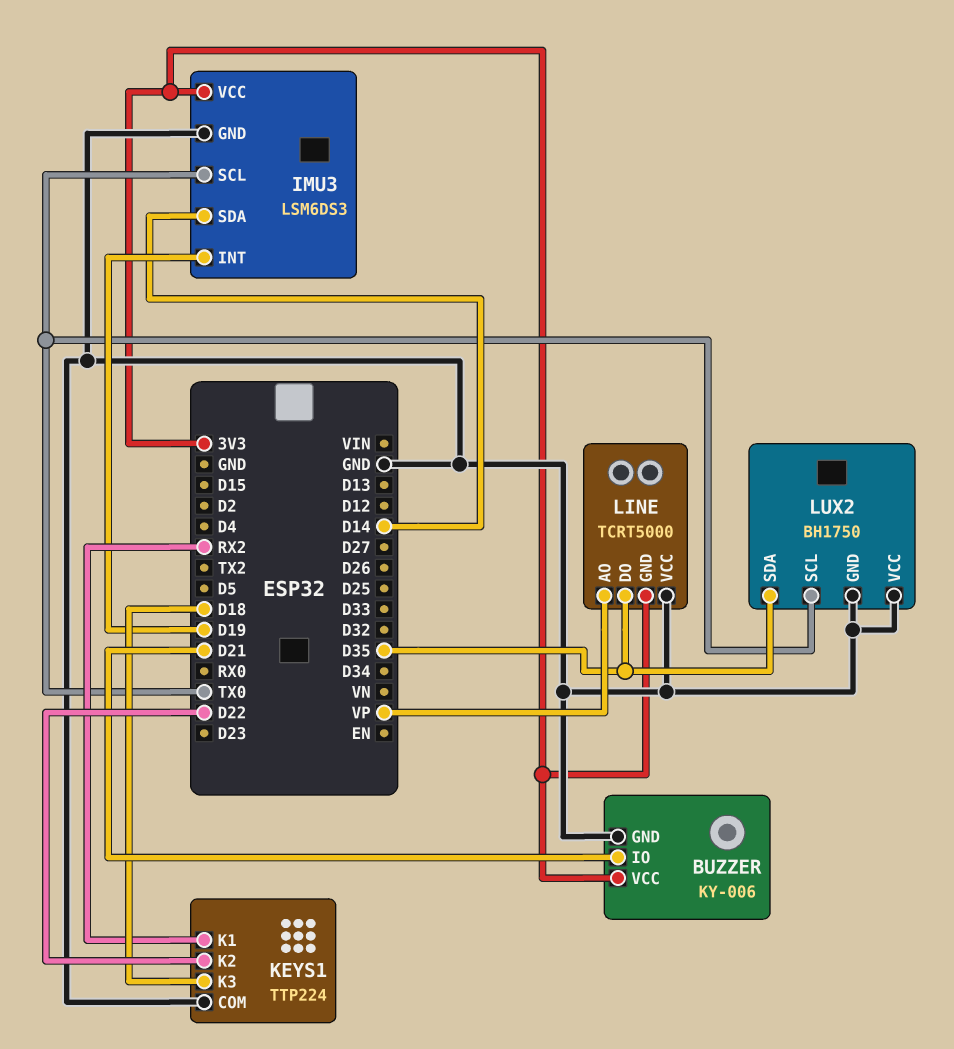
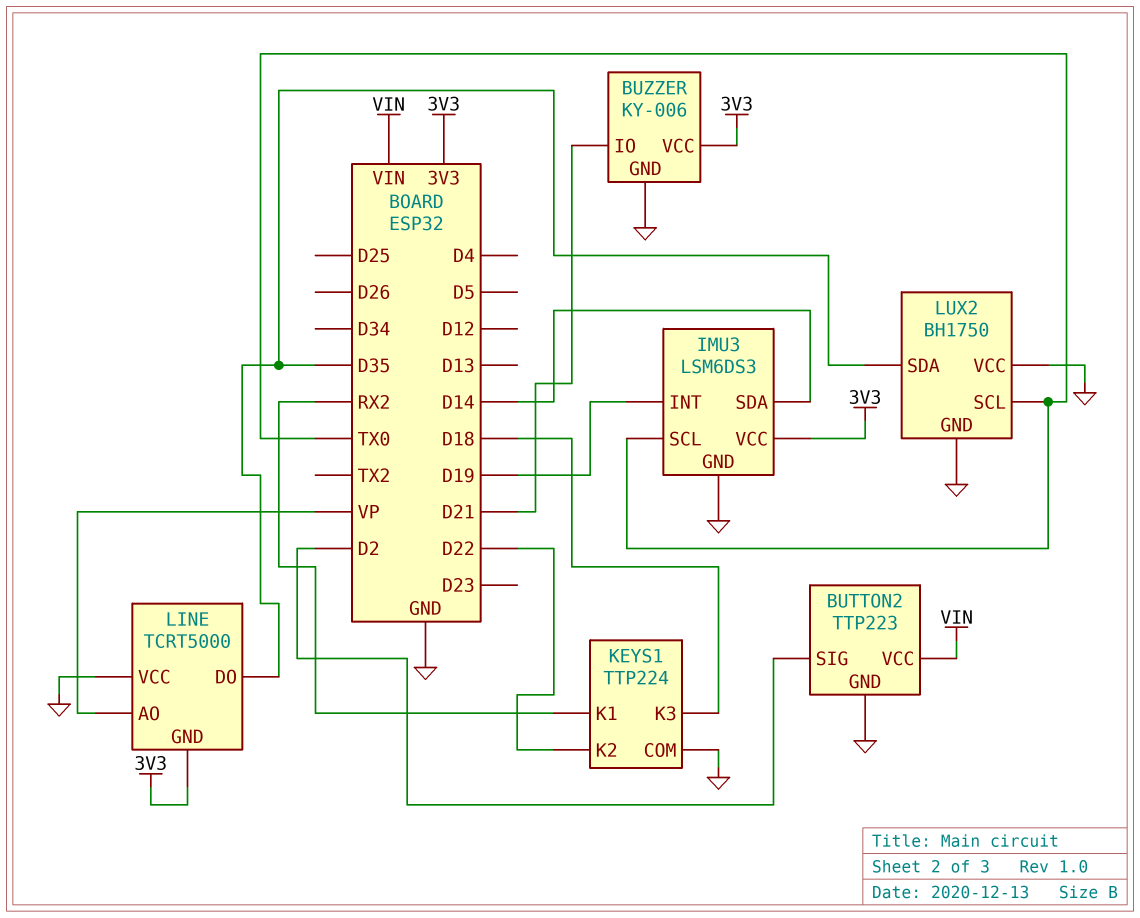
BUTTON2: none -> TTP223
BUTTON2 pin GND: none -> GND
BUTTON2 pin SIG: none -> D2
BUTTON2 pin VCC: none -> VIN

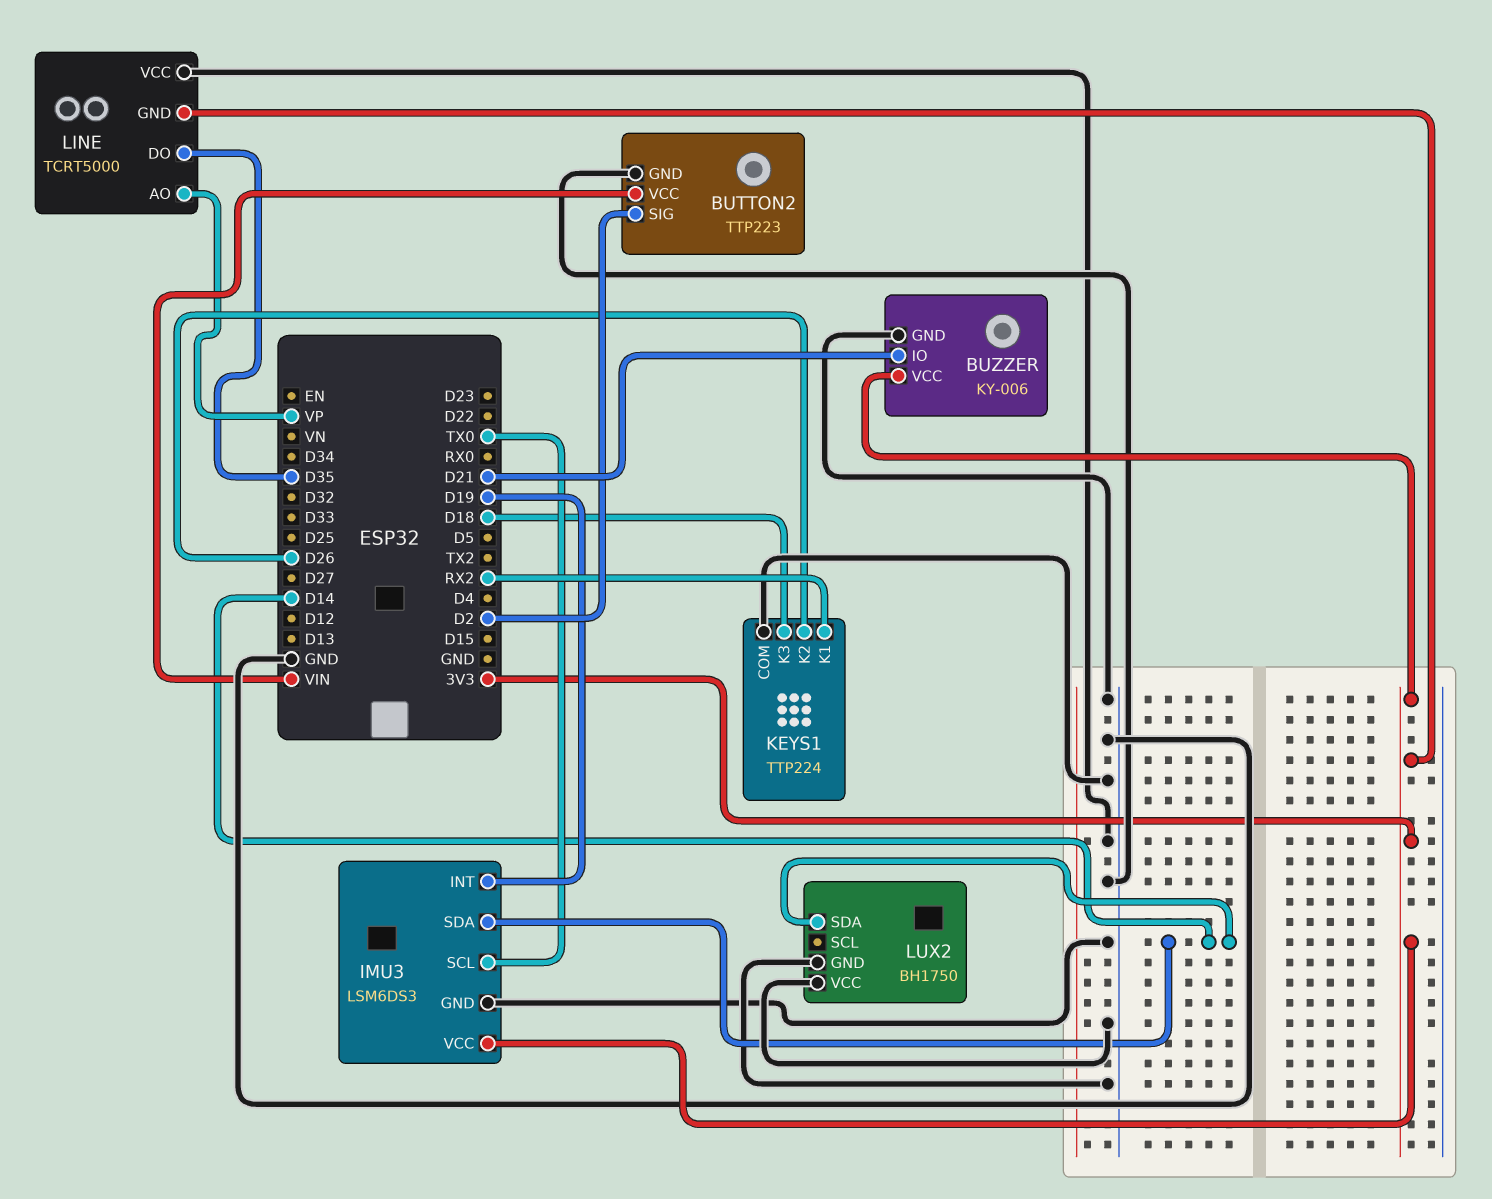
KEYS1 pin K2: D22 -> D26
LUX2 pin SCL: TX0 -> none
LUX2 pin SDA: D35 -> D14

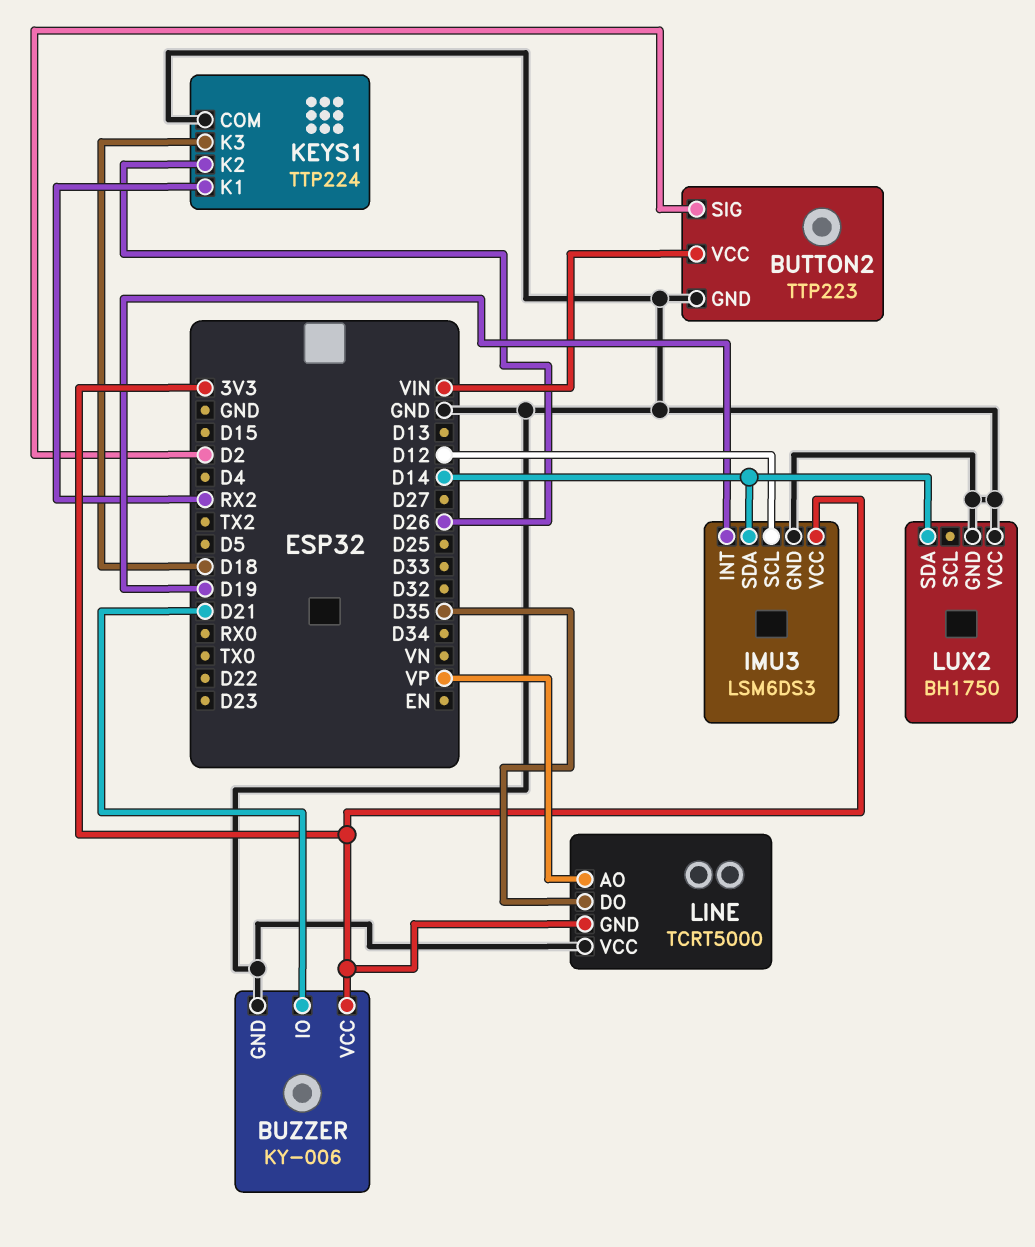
IMU3 pin SCL: TX0 -> D12

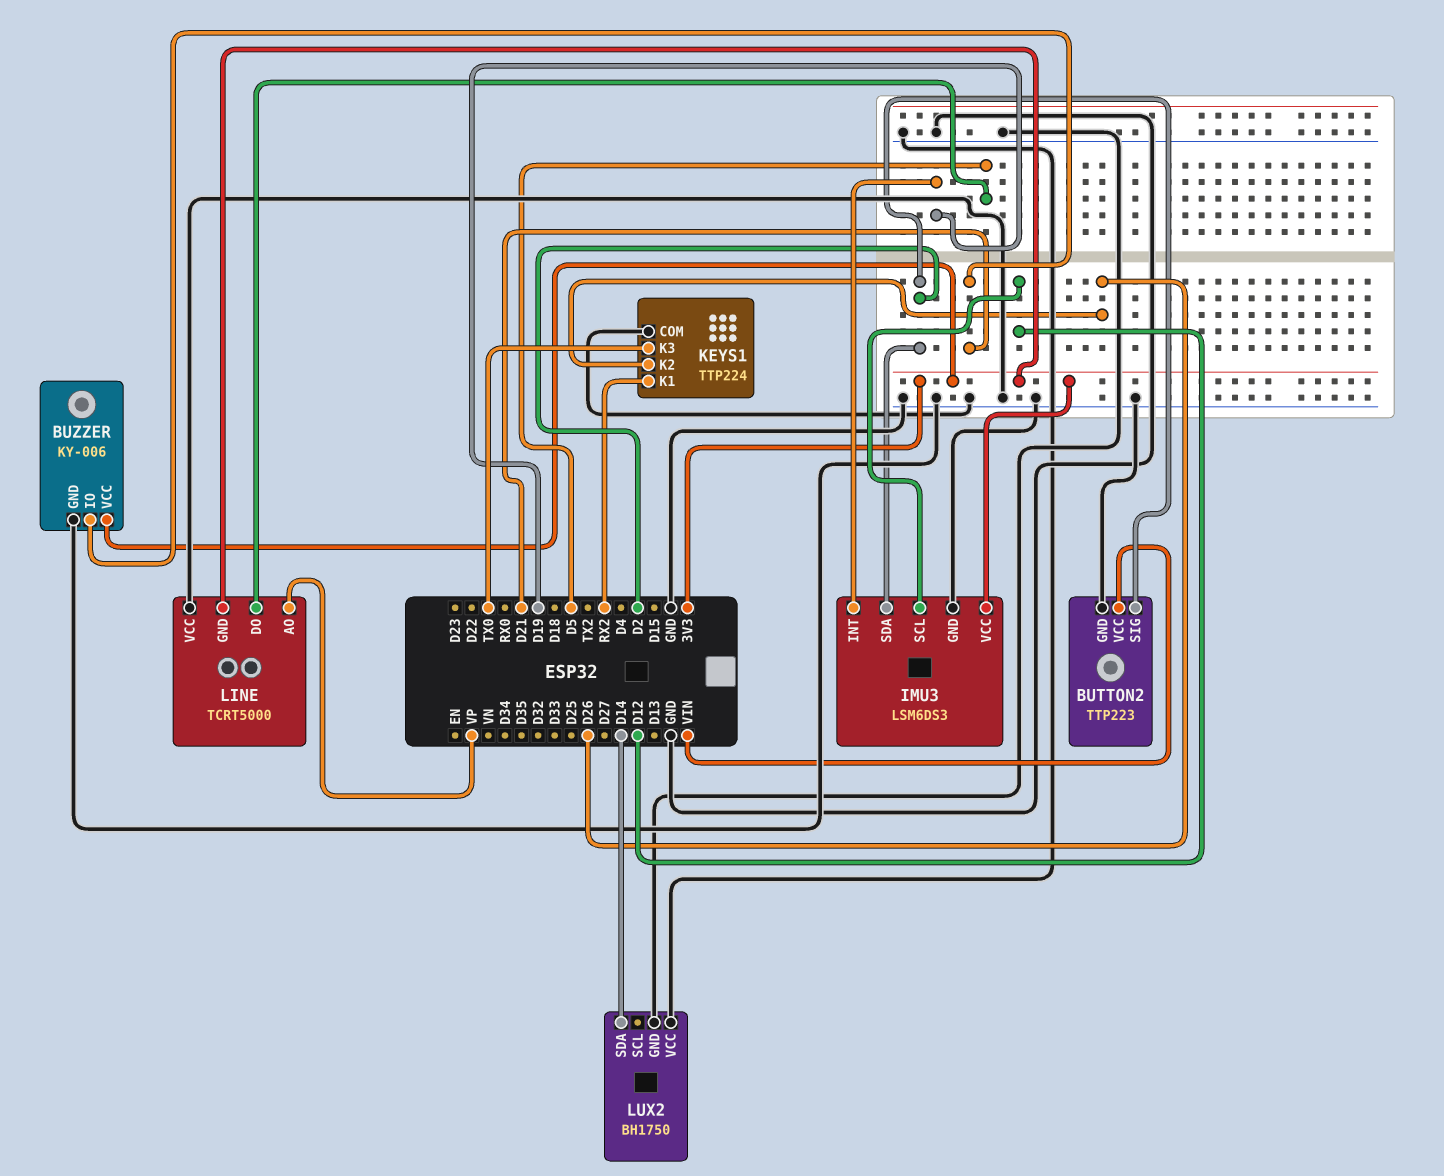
IMU3 pin SDA: D14 -> D2
KEYS1 pin K3: D18 -> TX0
LINE pin DO: D35 -> D5

